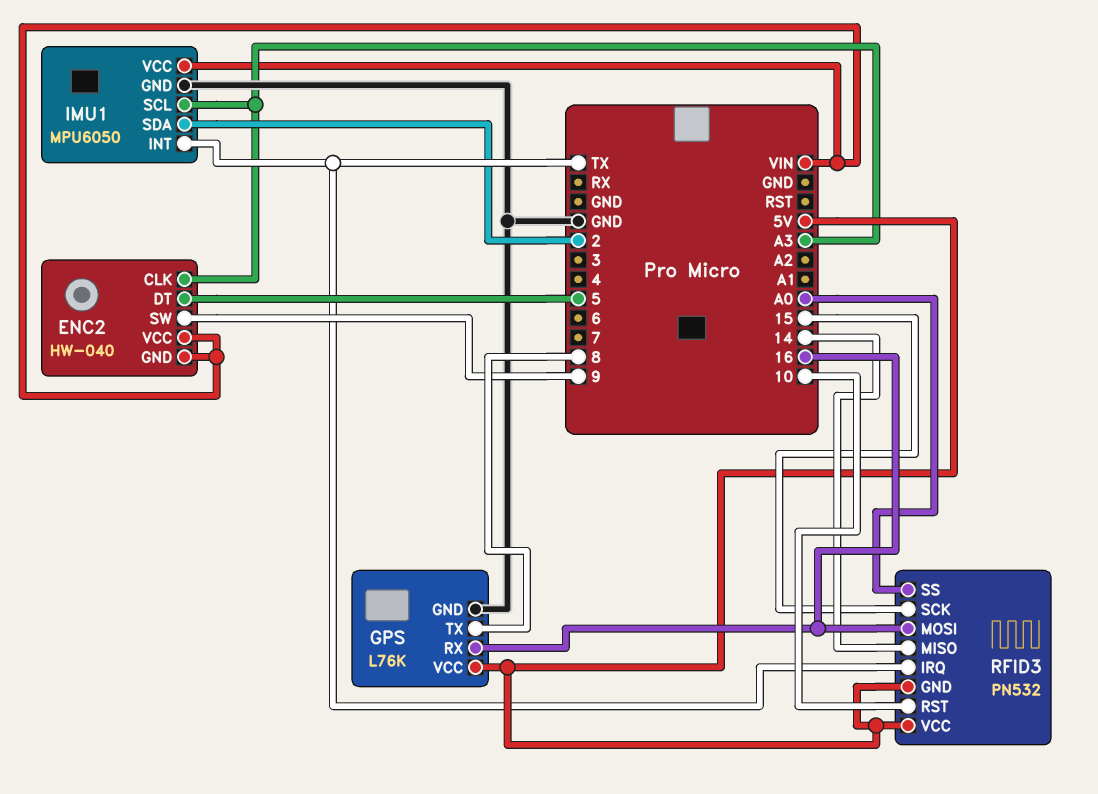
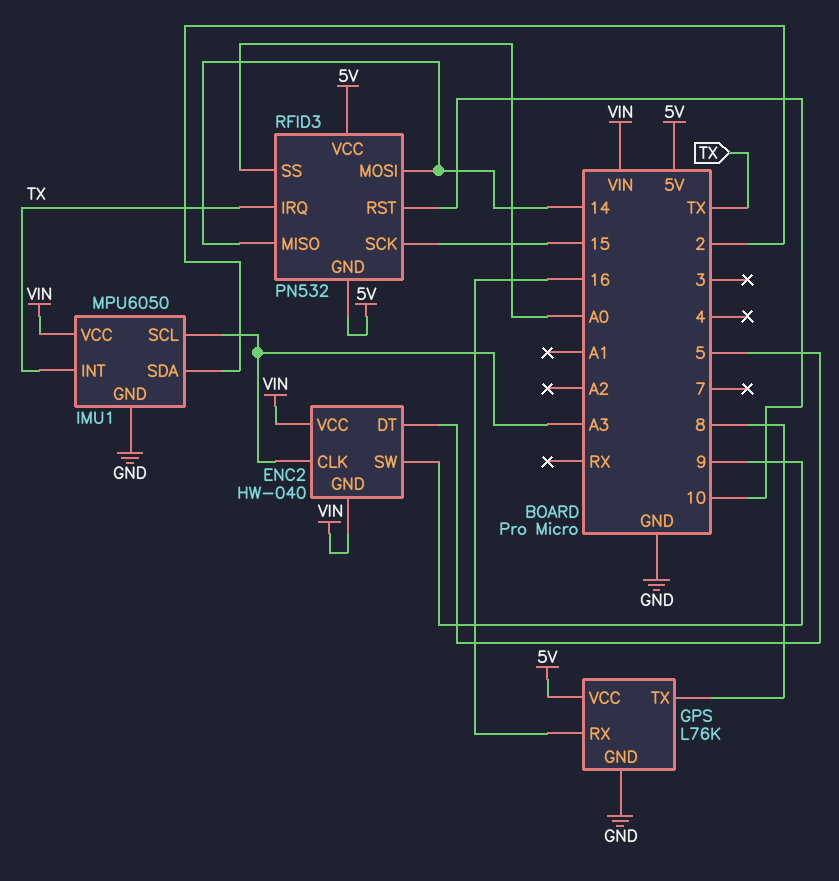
RFID3 pin MOSI: 16 -> 14

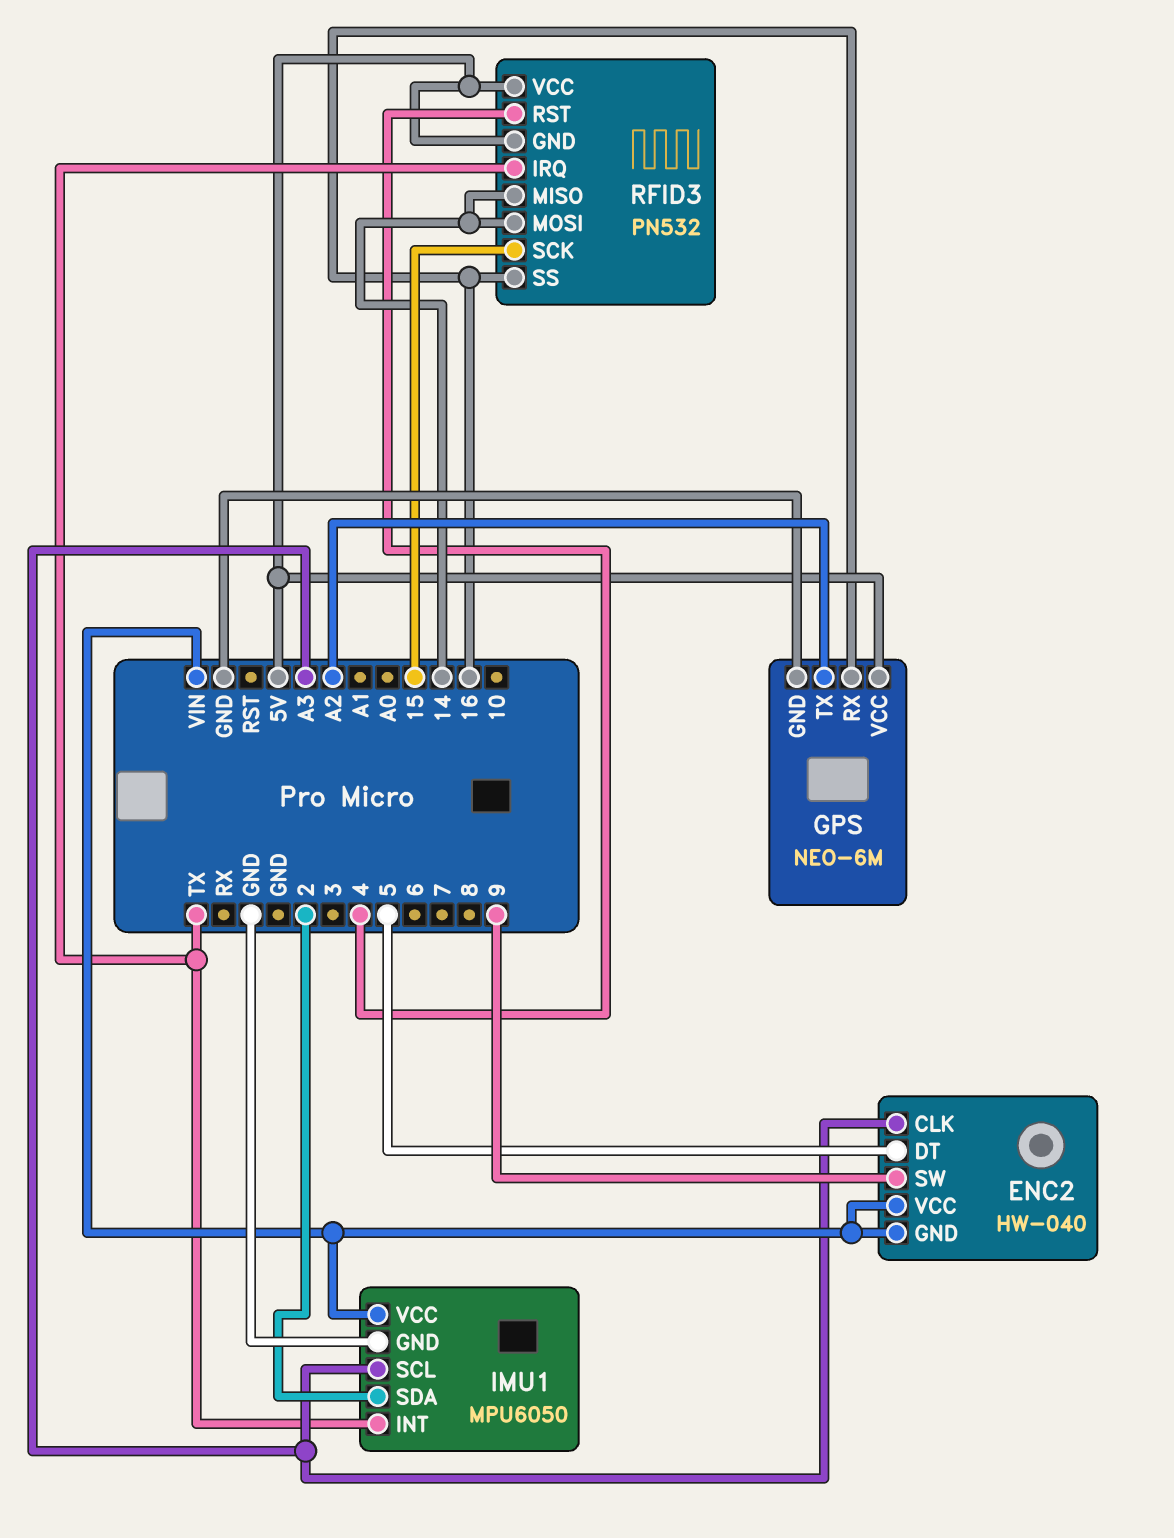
GPS: L76K -> NEO-6M
GPS pin TX: 8 -> A2
RFID3 pin RST: 10 -> 4
RFID3 pin SS: A0 -> 16

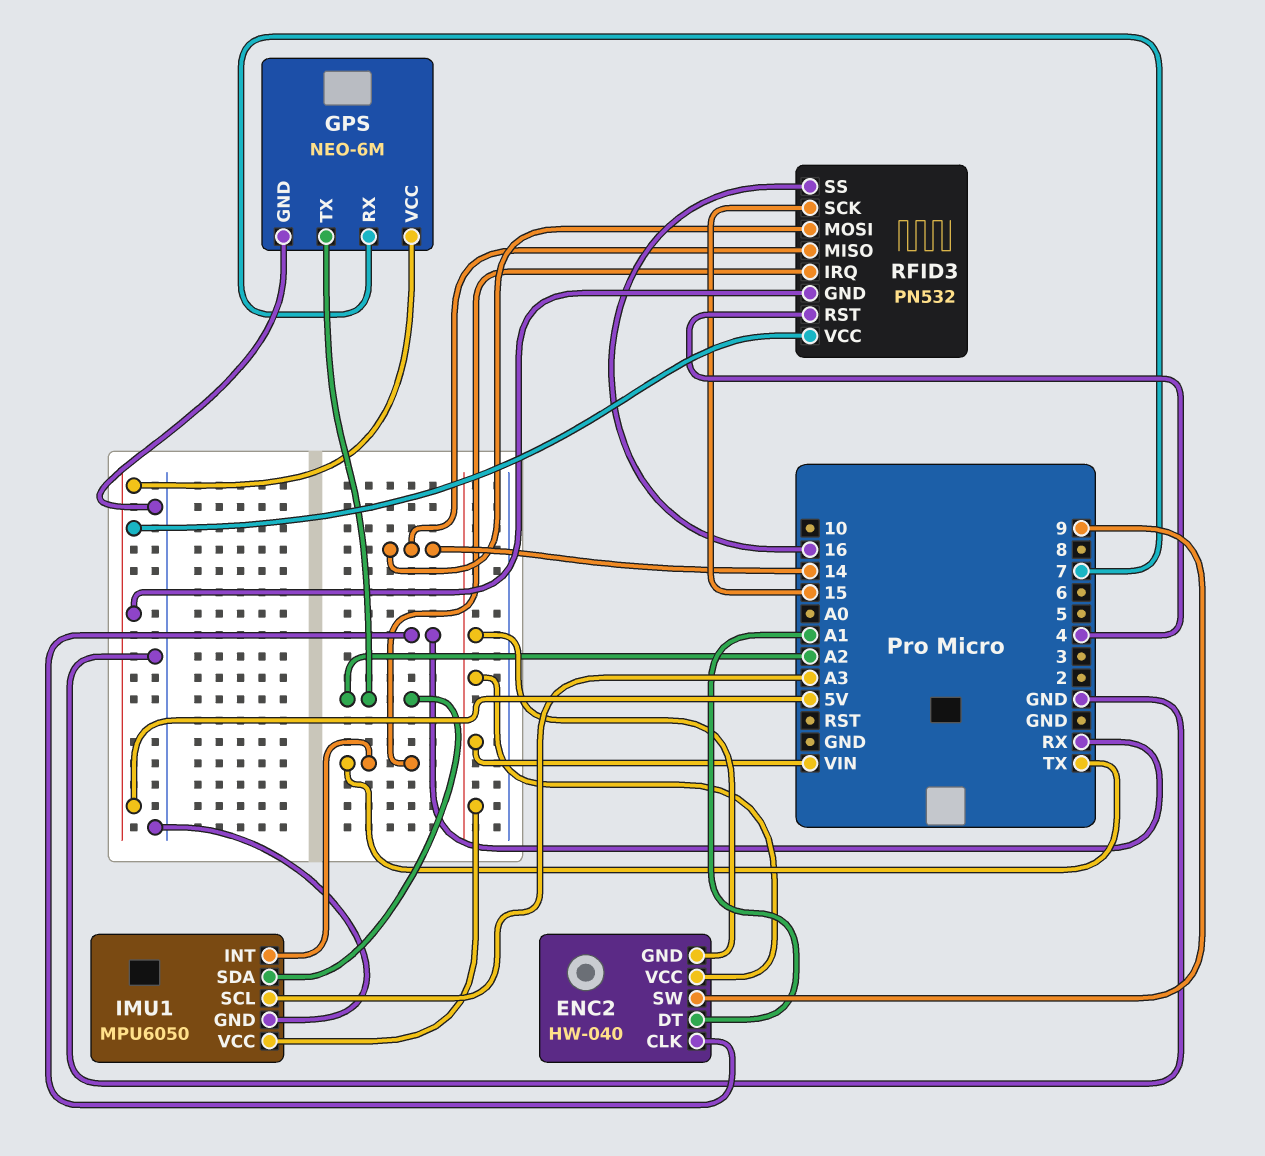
ENC2 pin CLK: A3 -> RX
ENC2 pin DT: 5 -> A1
GPS pin RX: 16 -> 7
IMU1 pin SDA: 2 -> A2

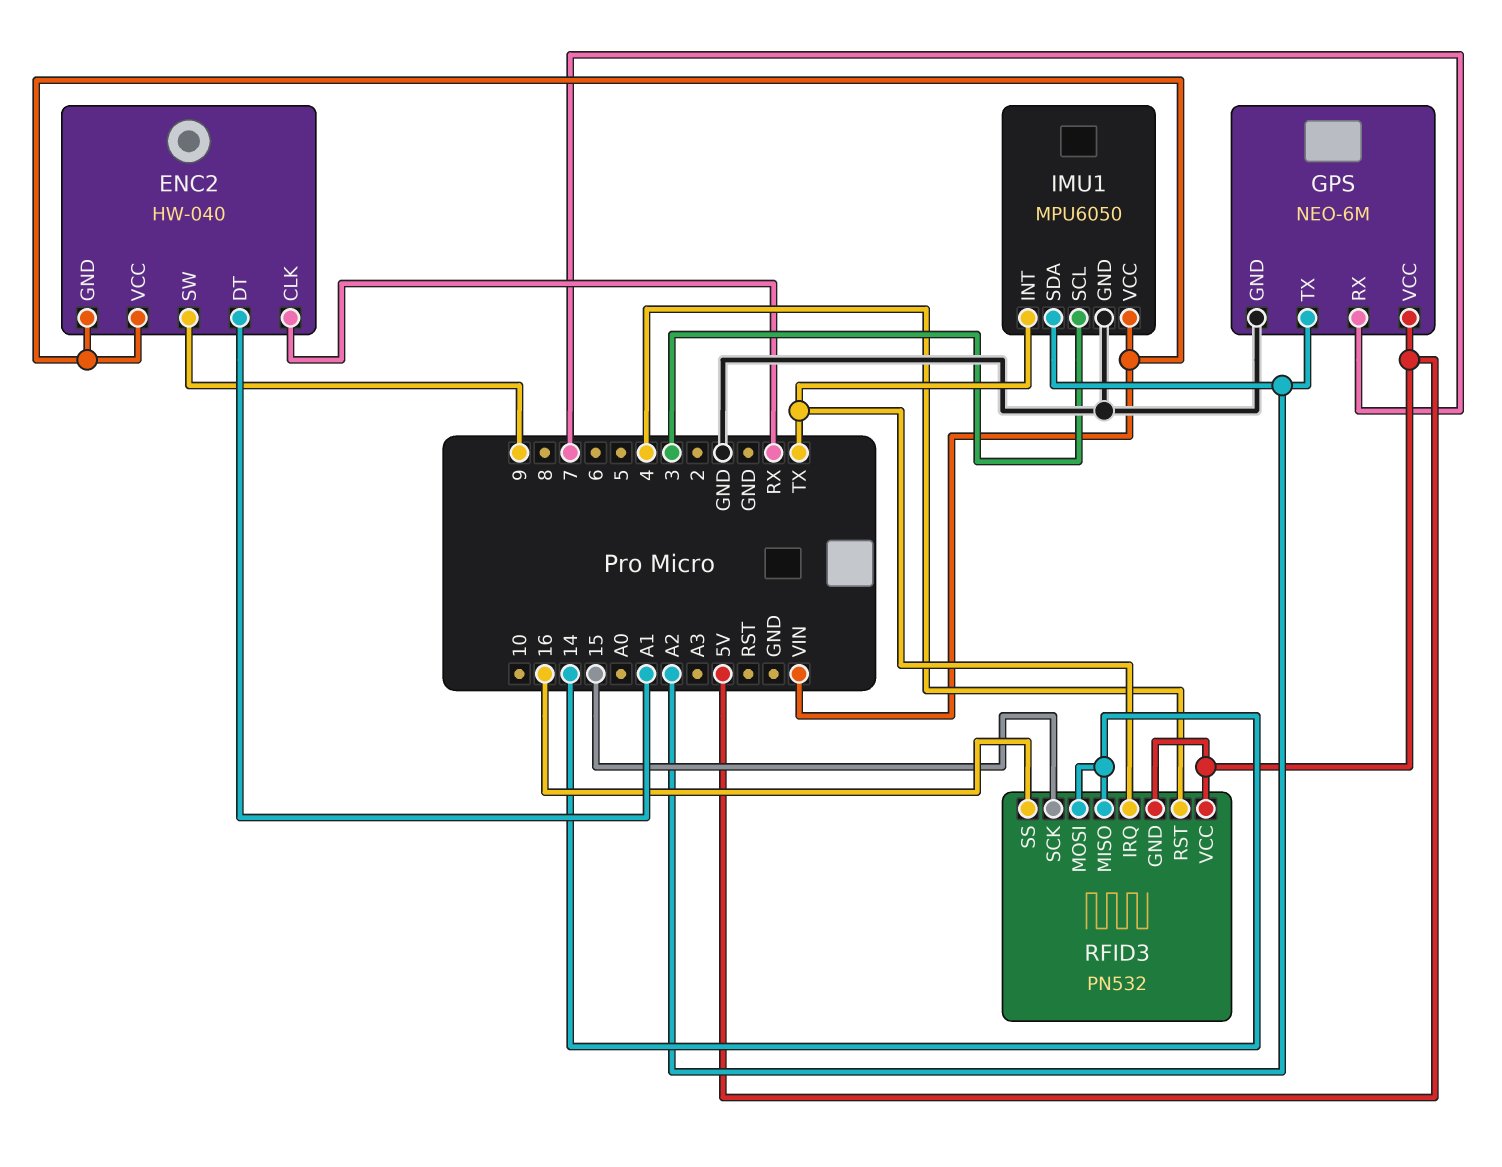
IMU1 pin SCL: A3 -> 3

